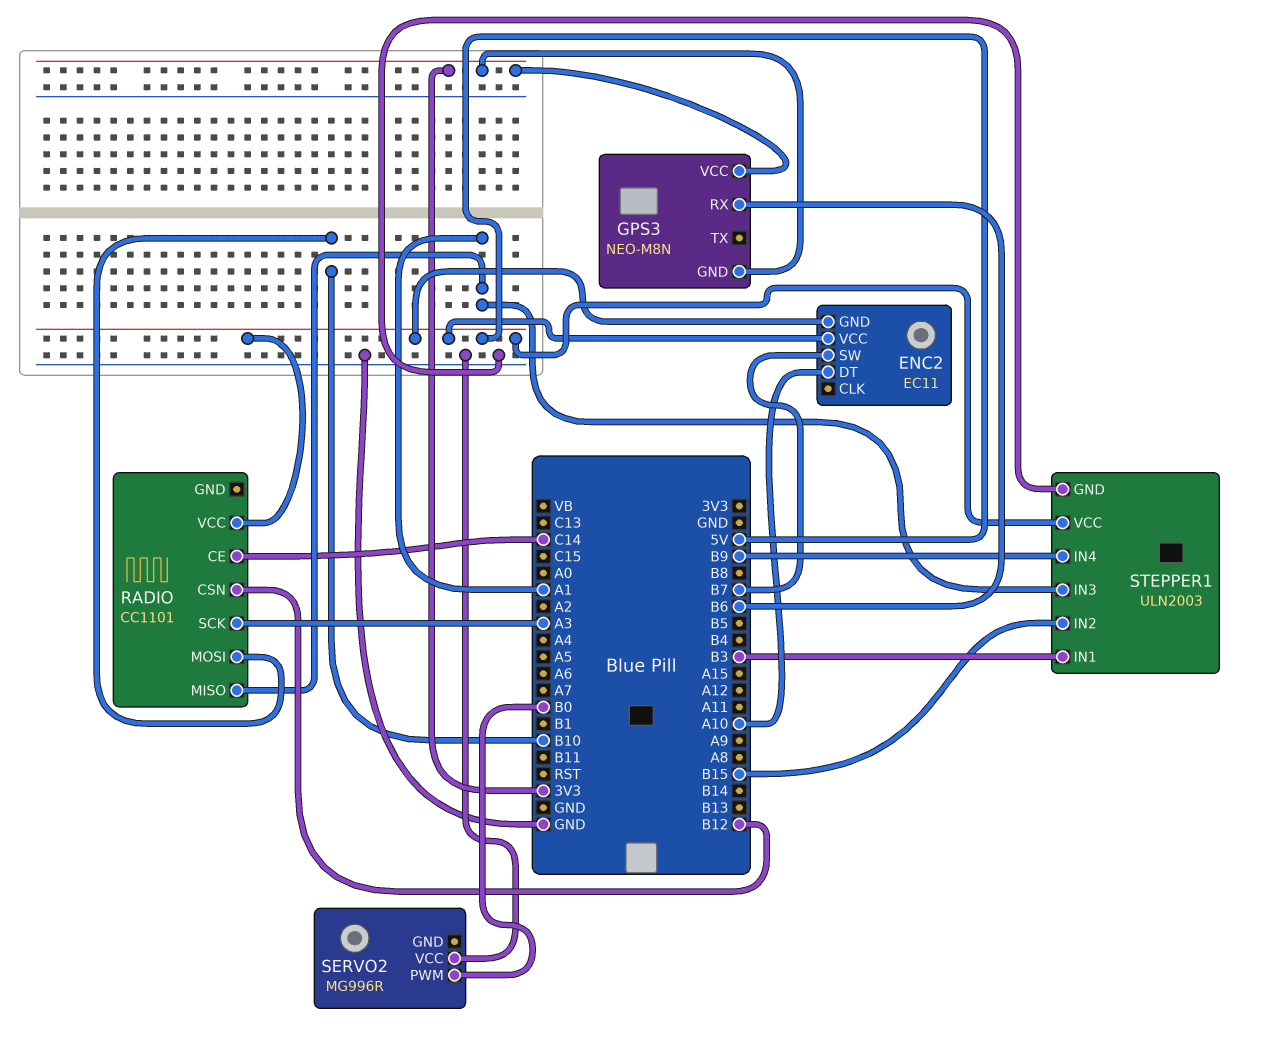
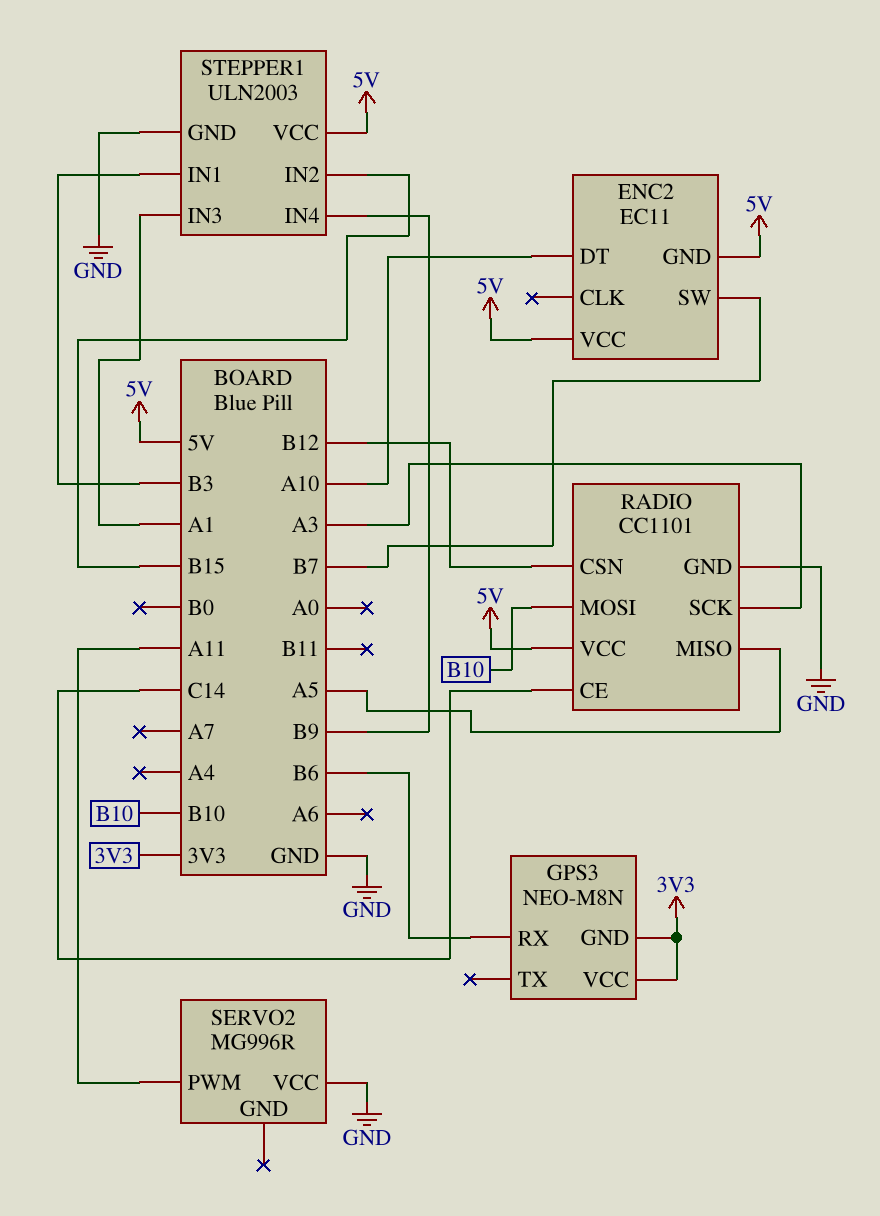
RADIO pin GND: none -> GND
RADIO pin MISO: A1 -> A5
SERVO2 pin PWM: B0 -> A11

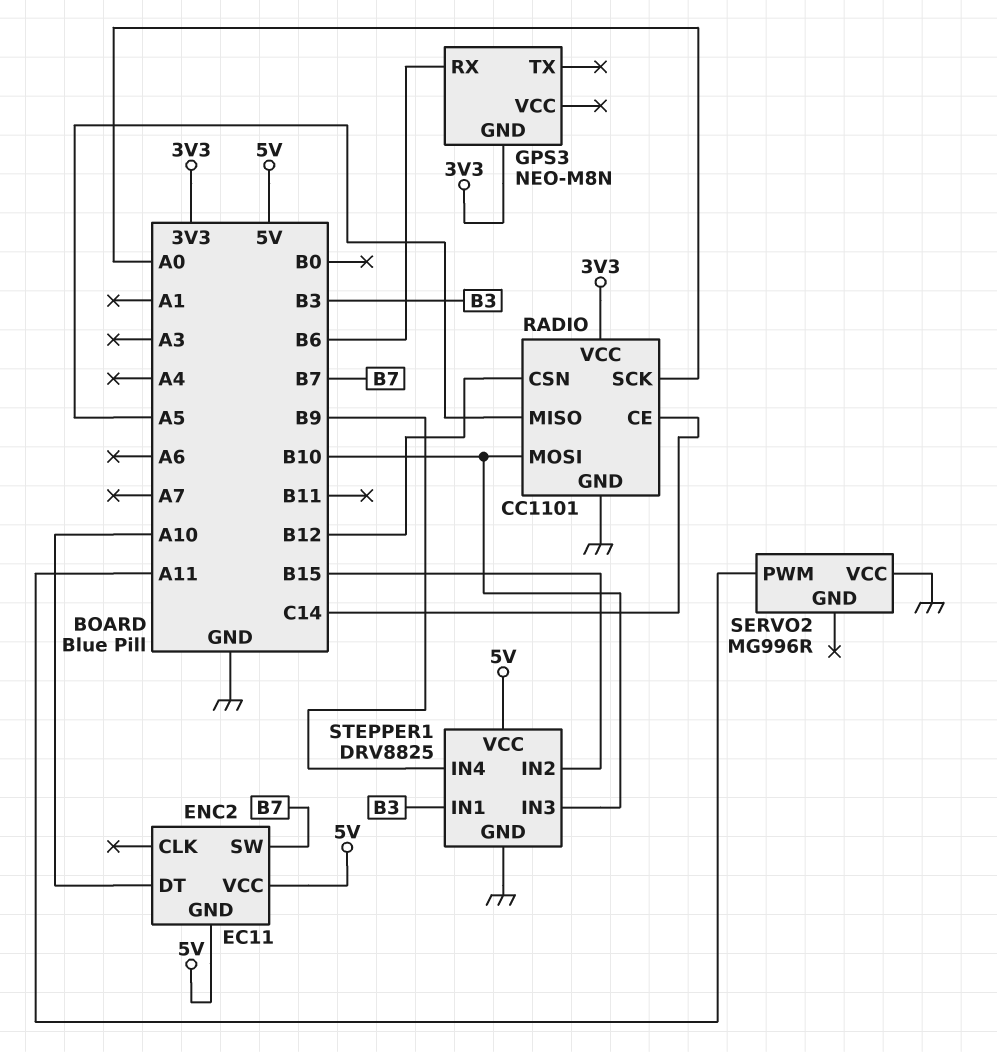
GPS3 pin VCC: 3V3 -> none
RADIO pin SCK: A3 -> A0
RADIO pin VCC: 5V -> 3V3
STEPPER1: ULN2003 -> DRV8825
STEPPER1 pin IN3: A1 -> B10

